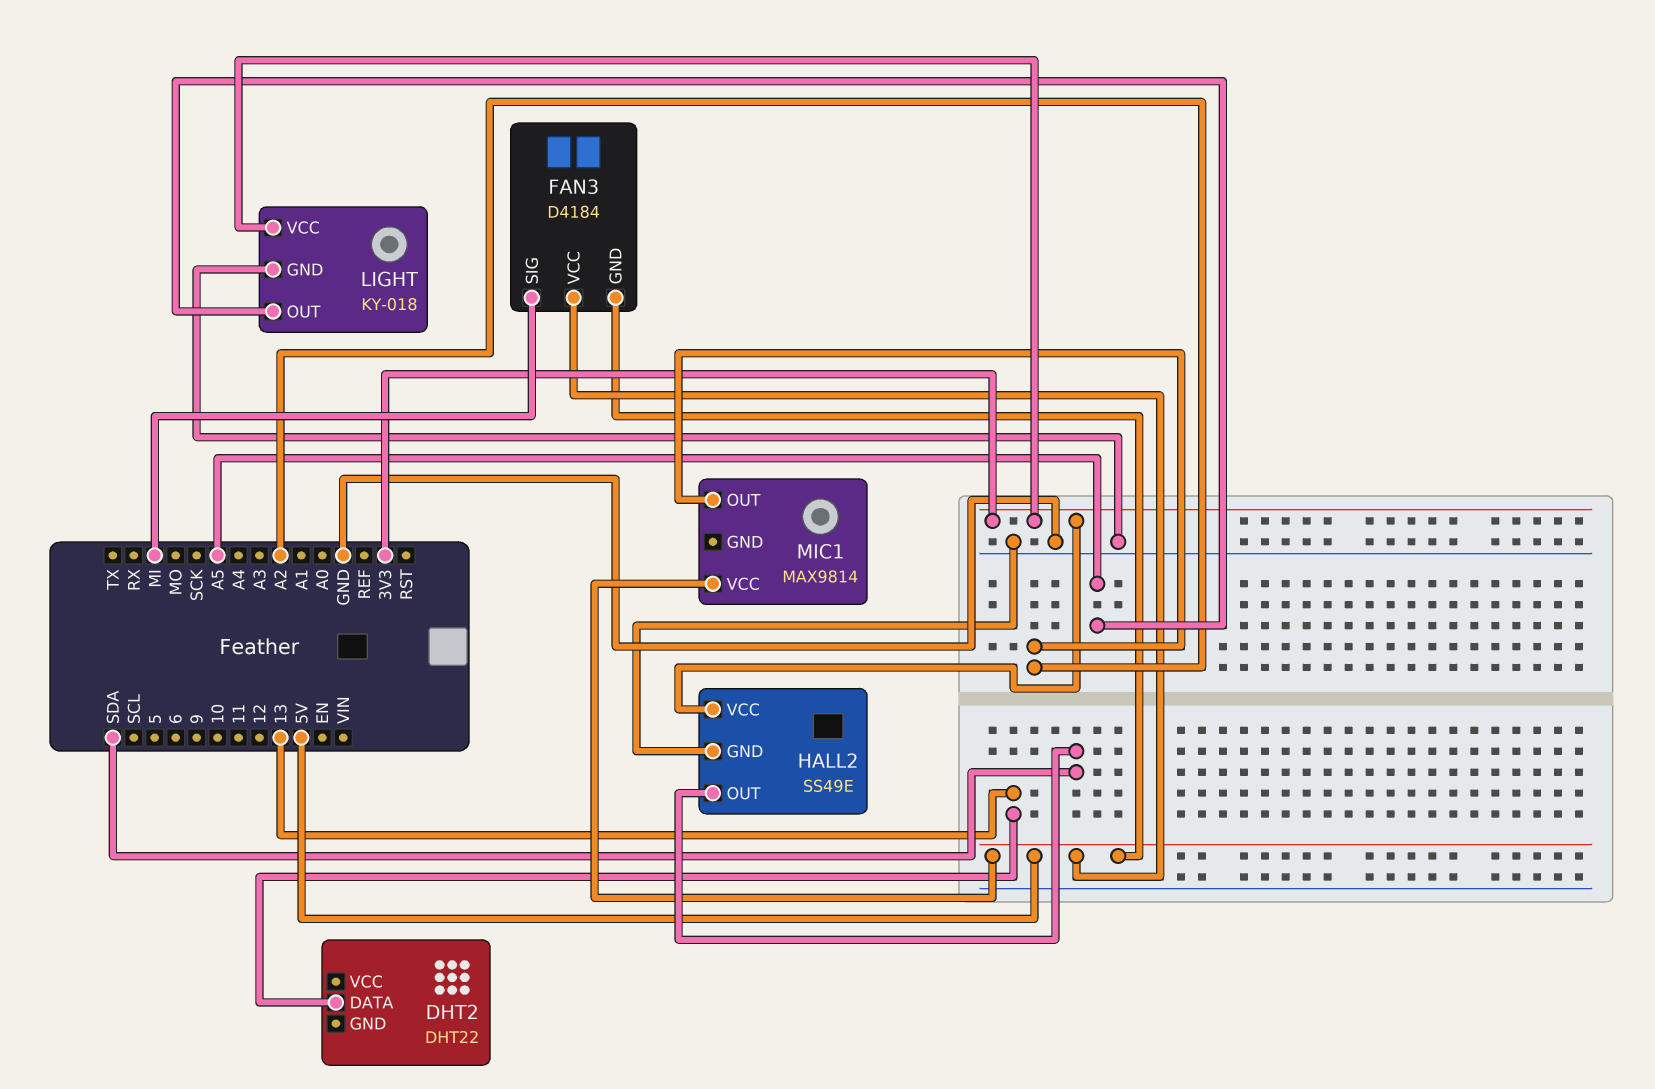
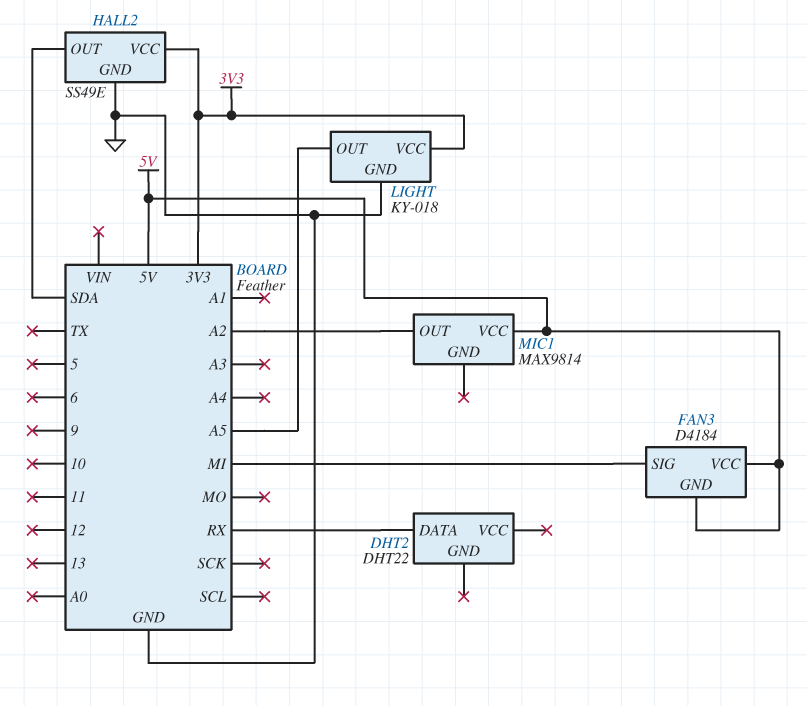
DHT2 pin DATA: 13 -> RX

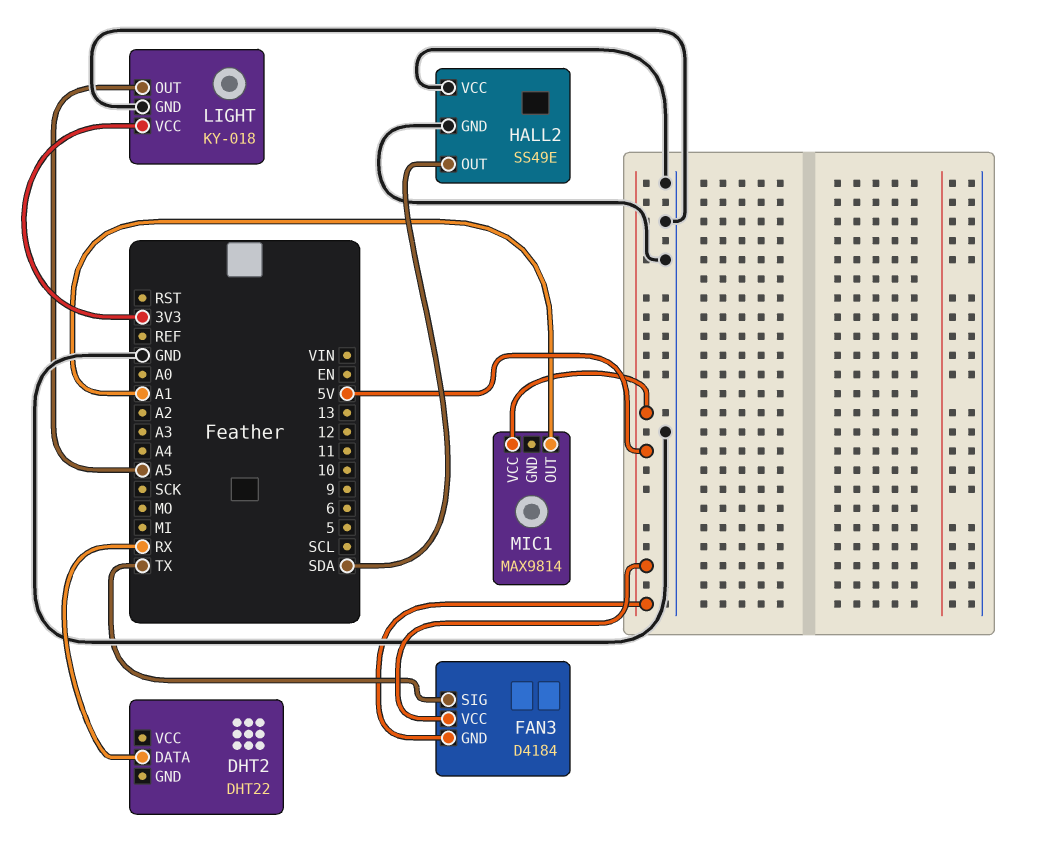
FAN3 pin SIG: MI -> TX
HALL2 pin VCC: 3V3 -> GND
MIC1 pin OUT: A2 -> A1

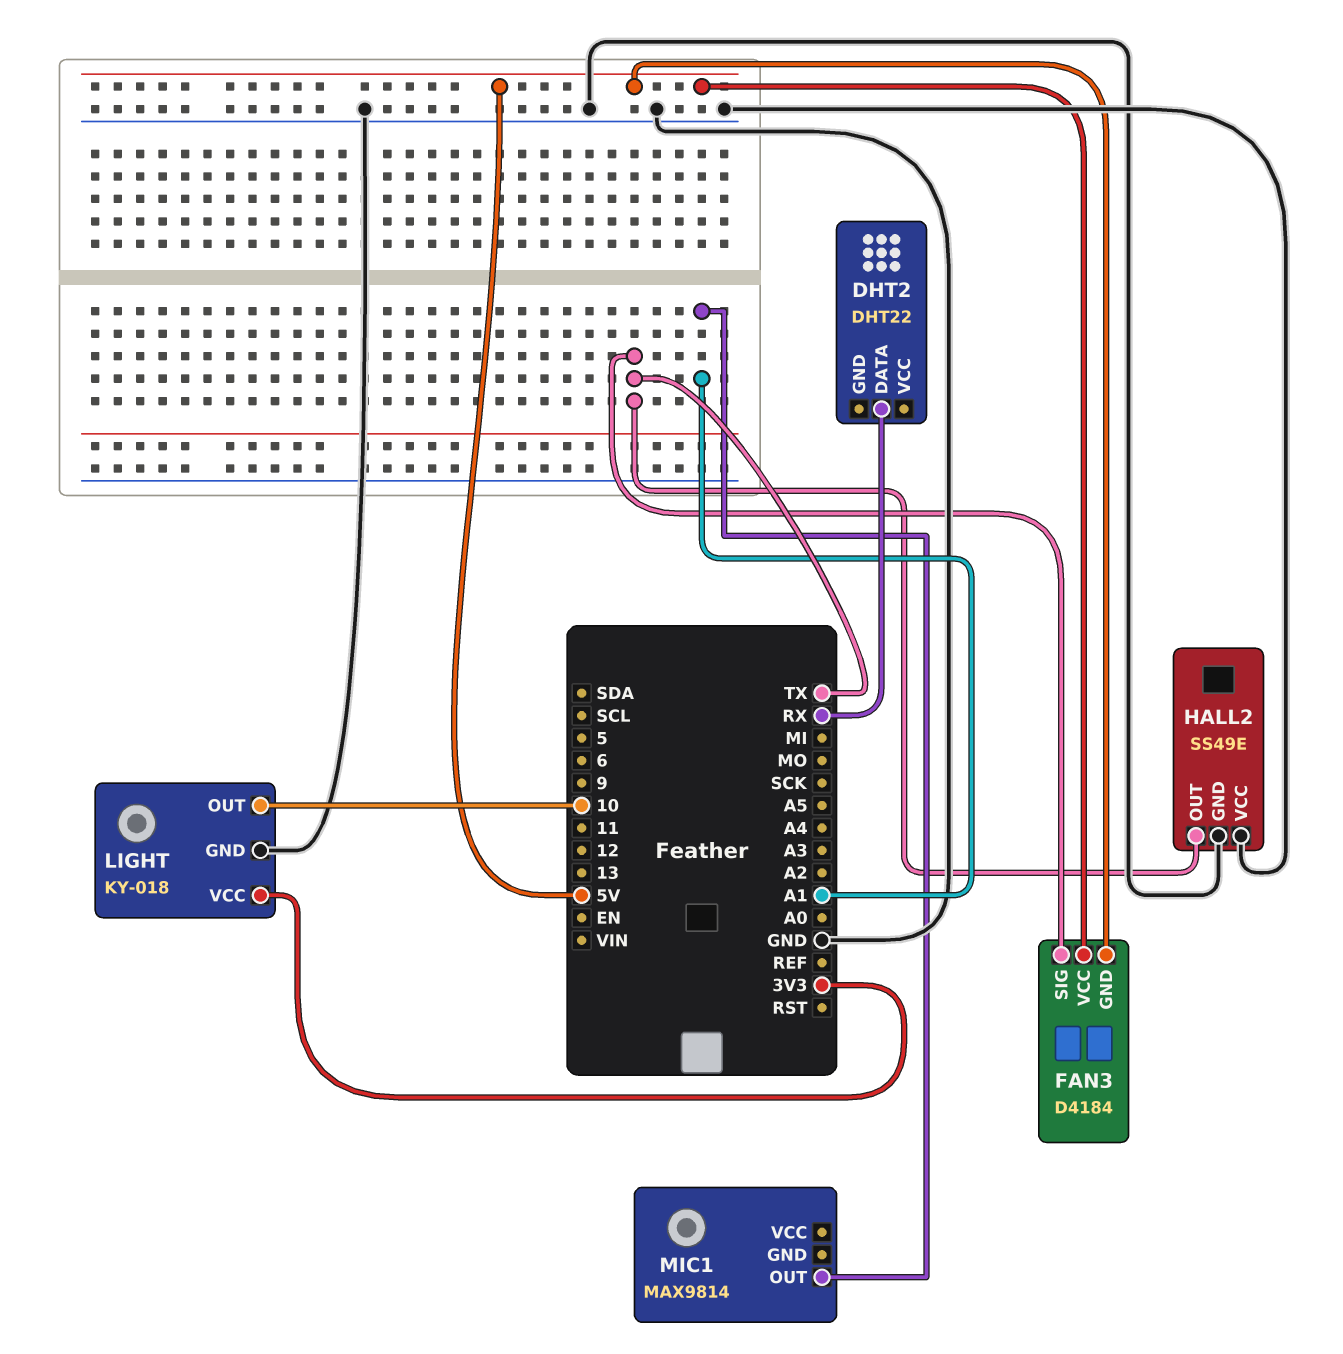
HALL2 pin OUT: SDA -> TX
LIGHT pin OUT: A5 -> 10
MIC1 pin VCC: 5V -> none

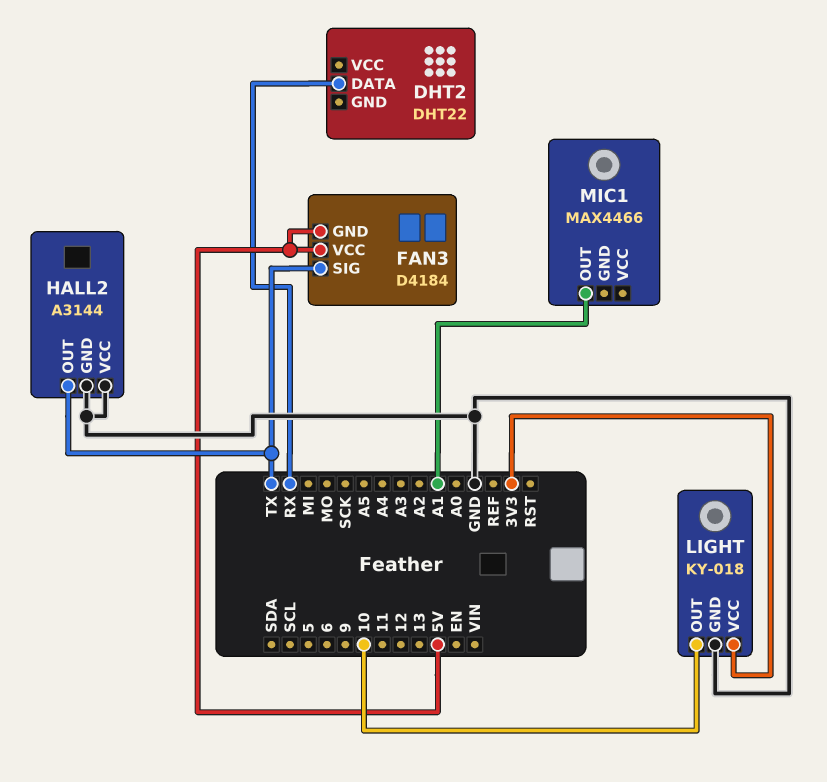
HALL2: SS49E -> A3144
MIC1: MAX9814 -> MAX4466

